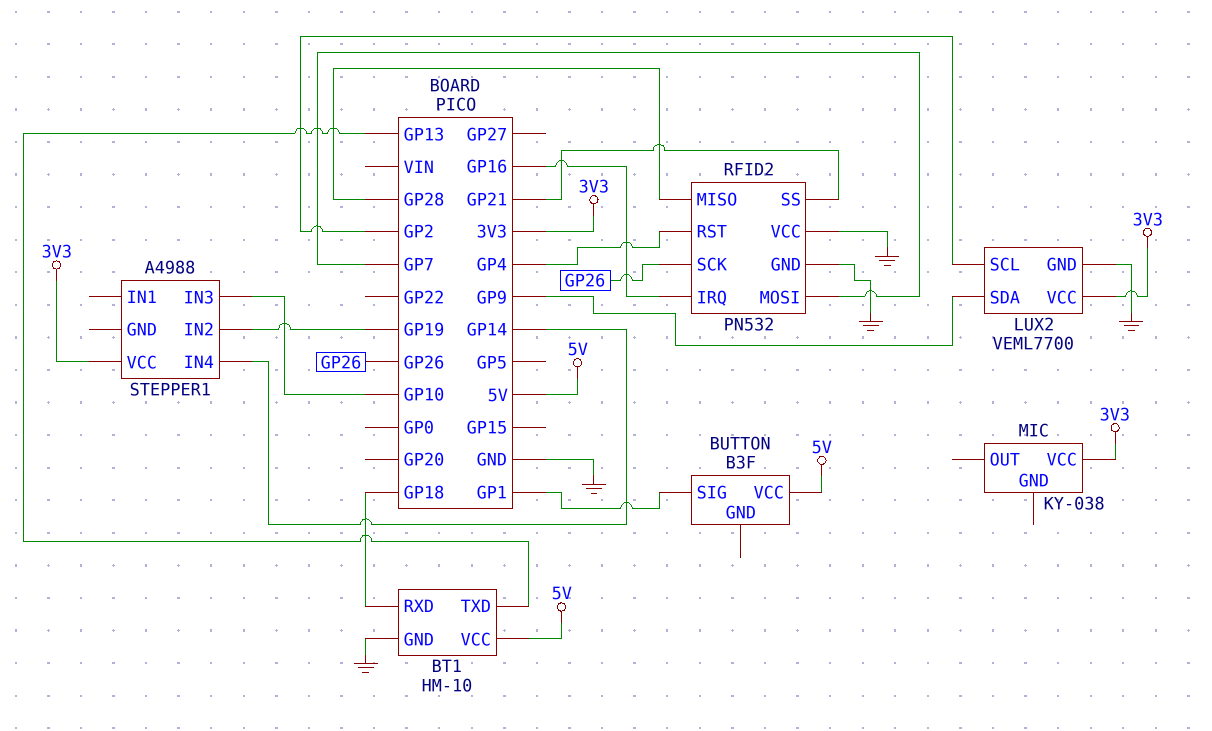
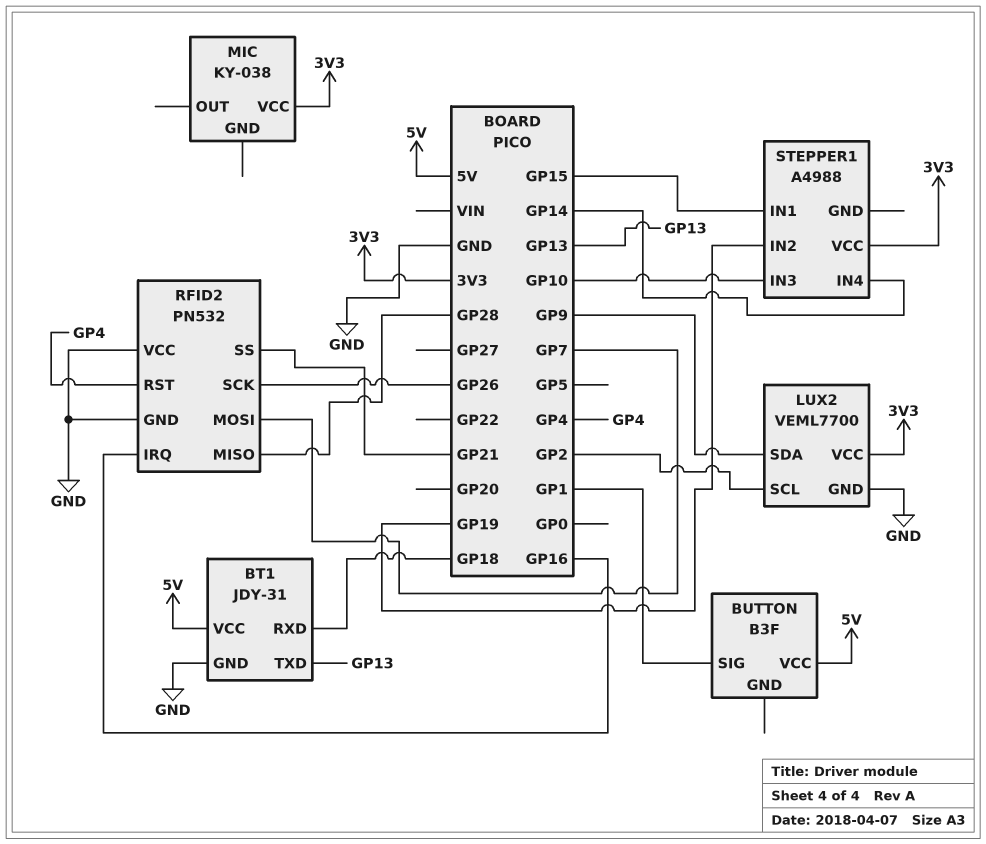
BT1: HM-10 -> JDY-31
STEPPER1 pin IN1: none -> GP15

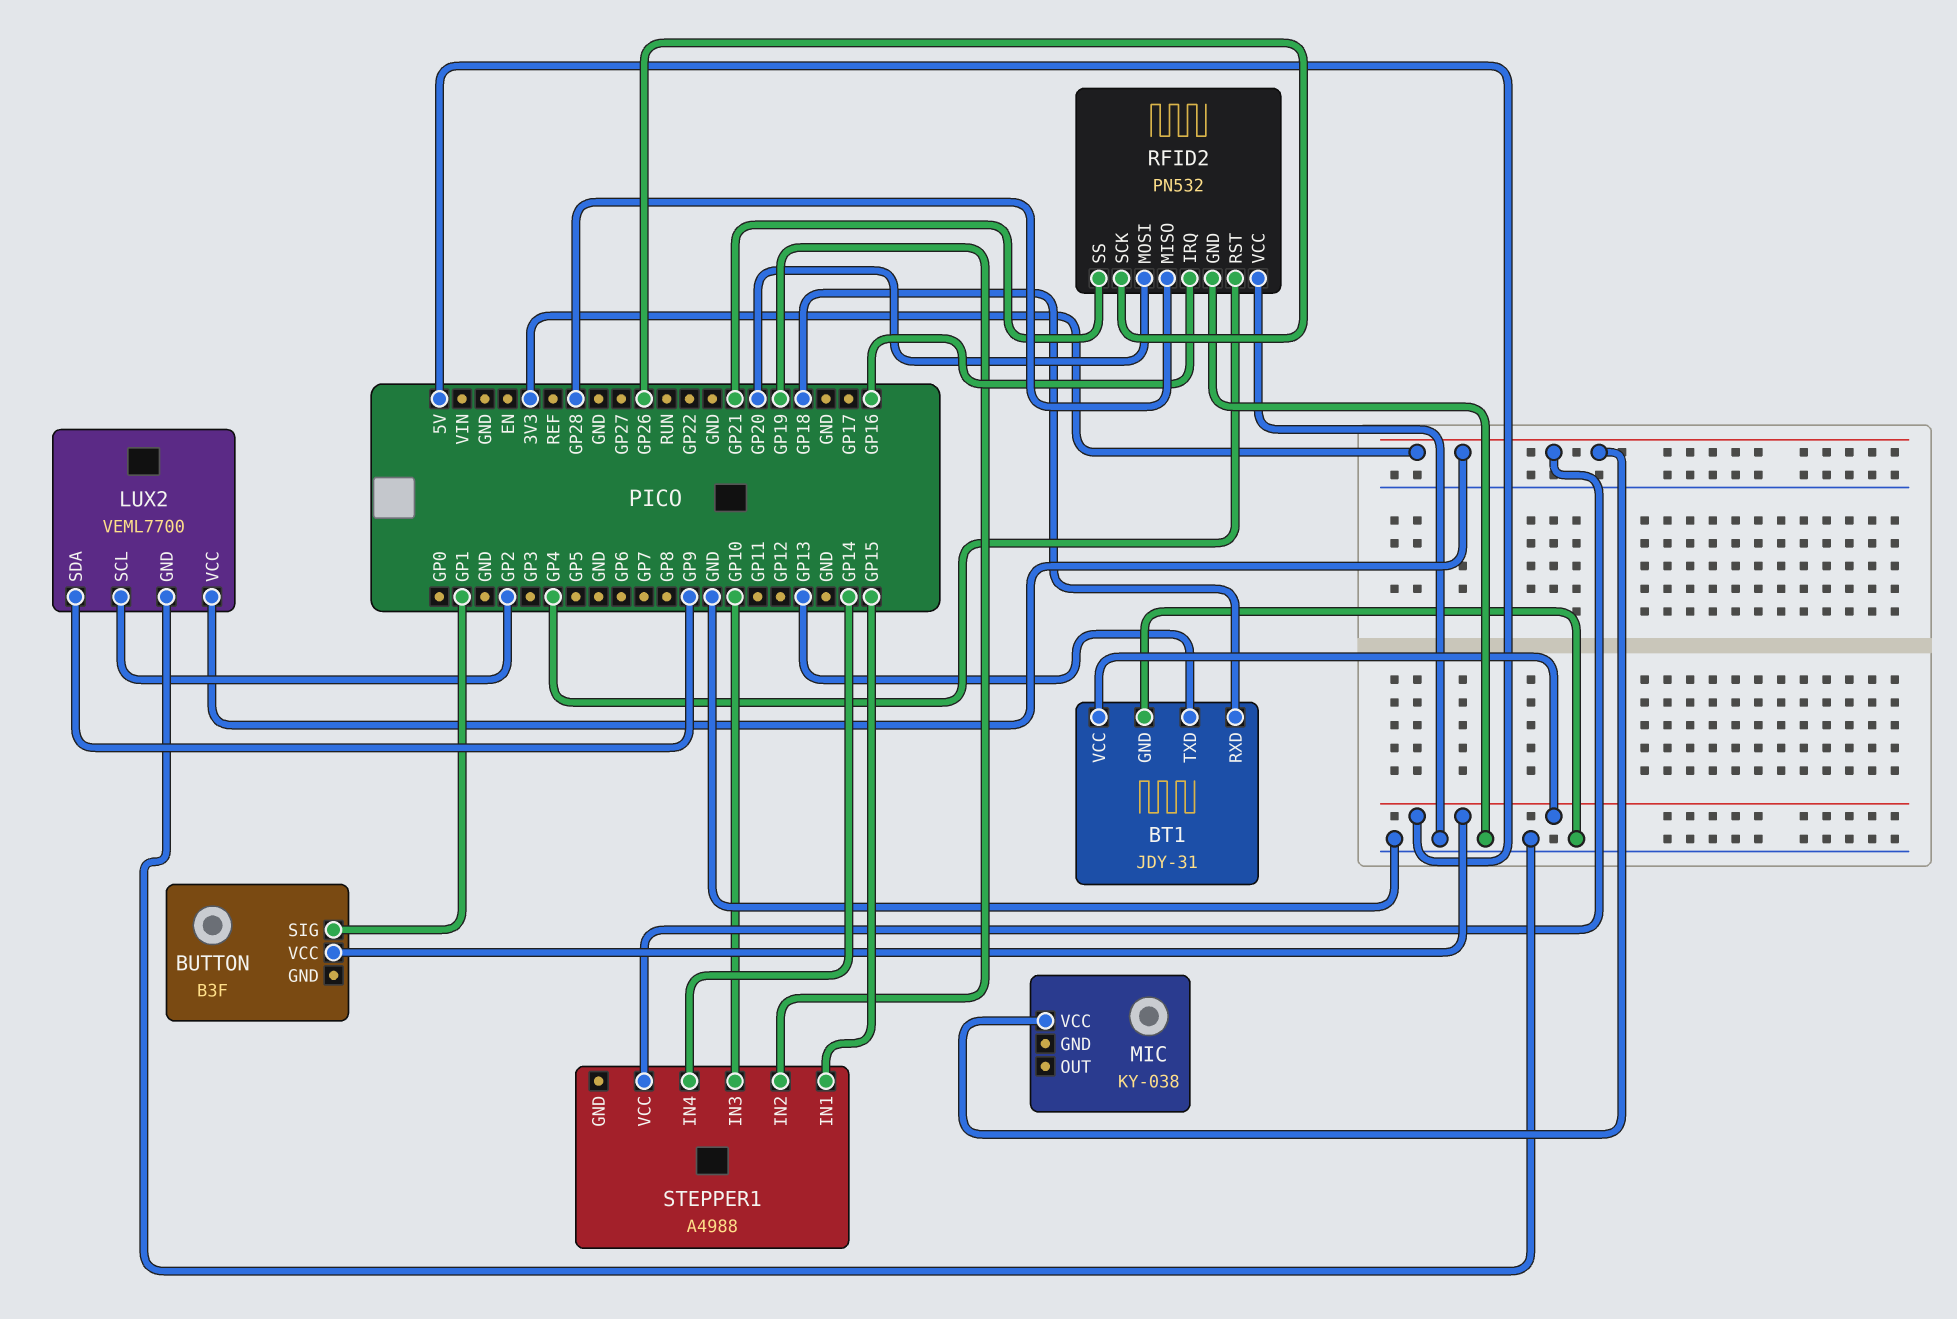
RFID2 pin MOSI: GP7 -> GP20

